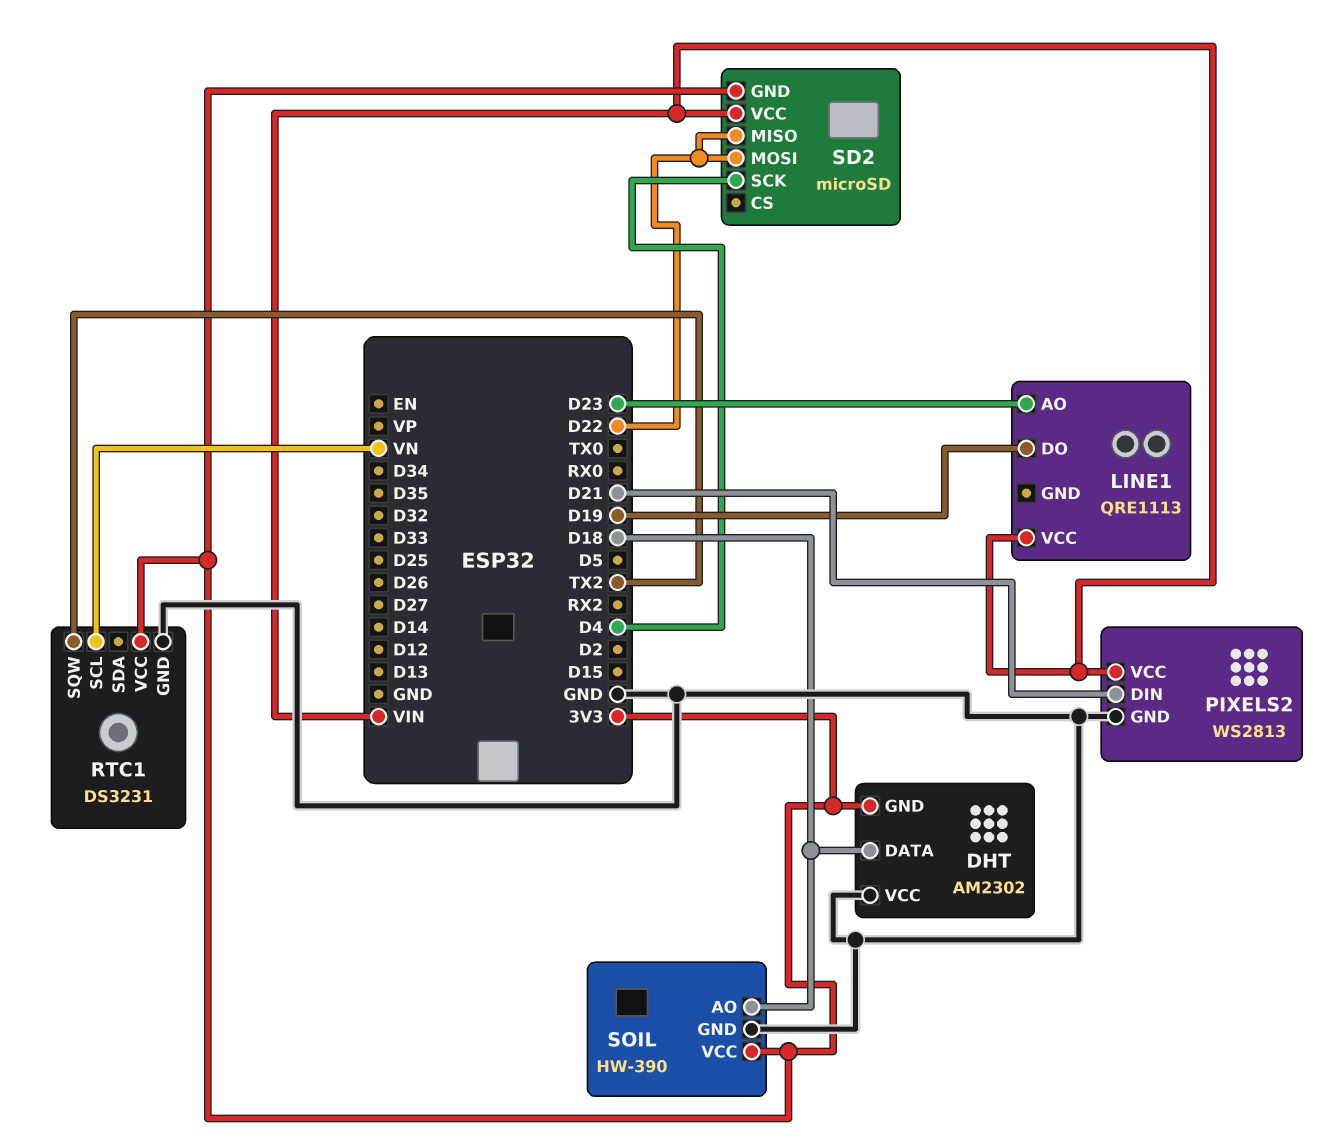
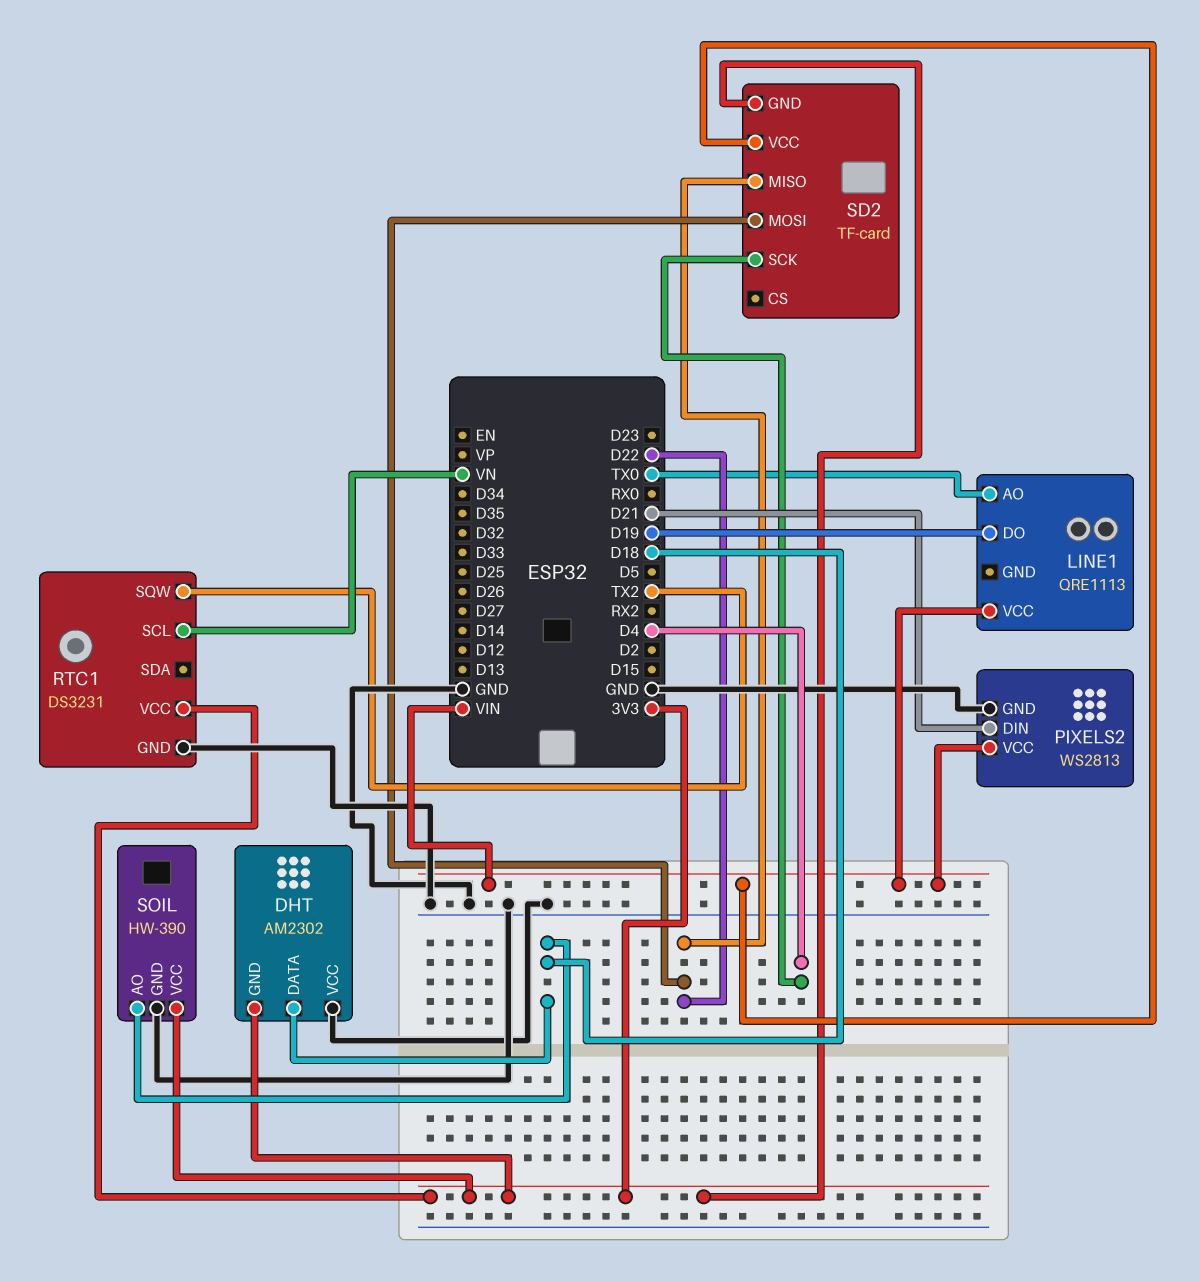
LINE1 pin AO: D23 -> TX0
SD2: microSD -> TF-card

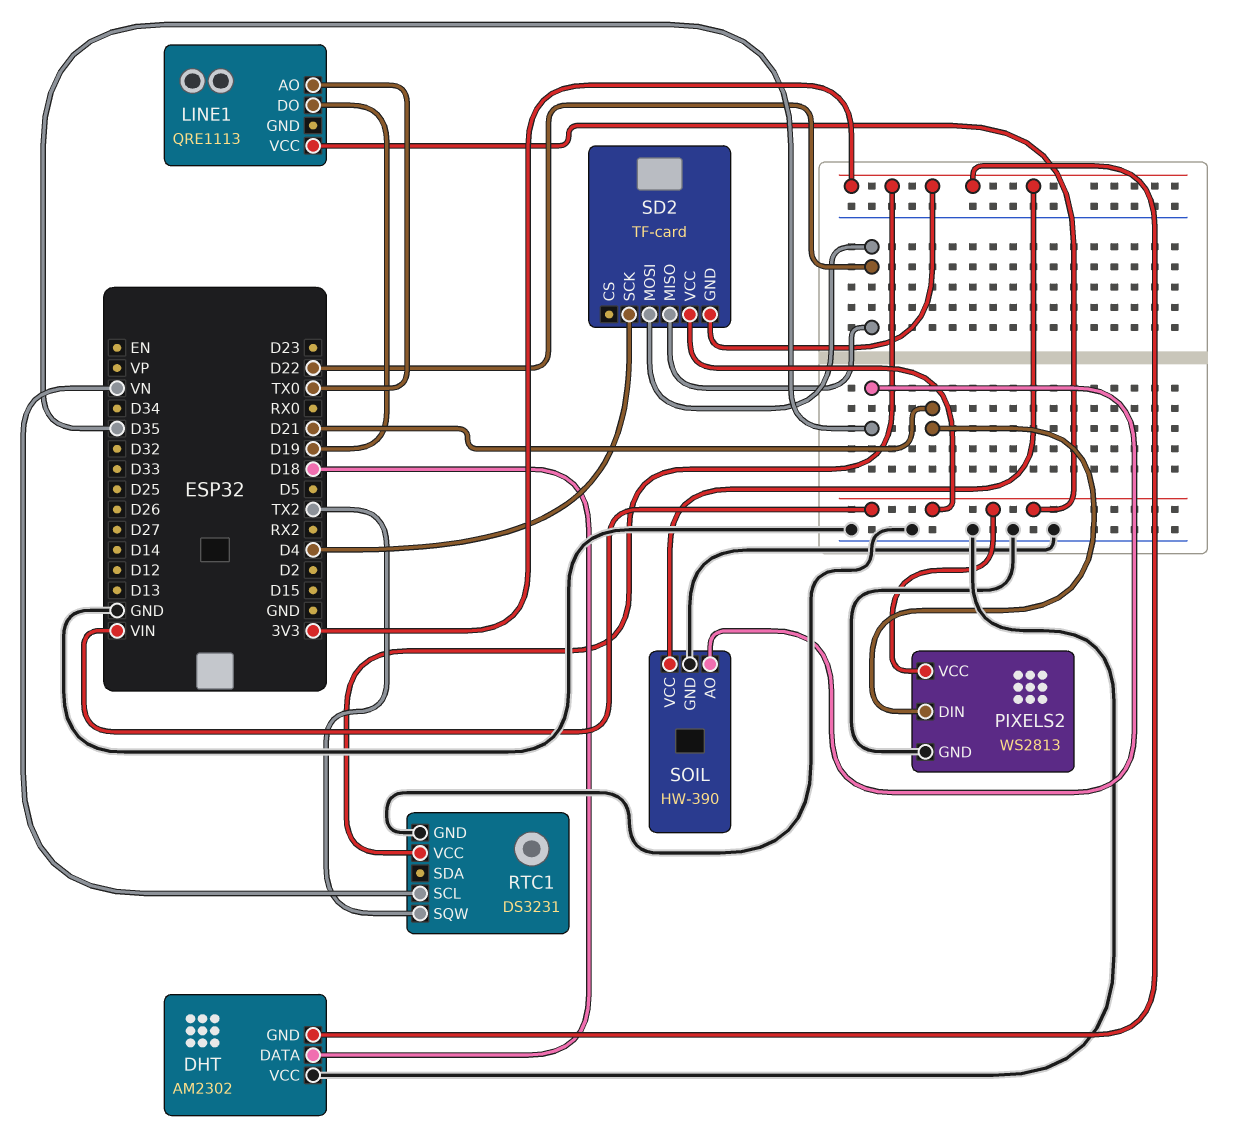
SOIL pin AO: D18 -> D35

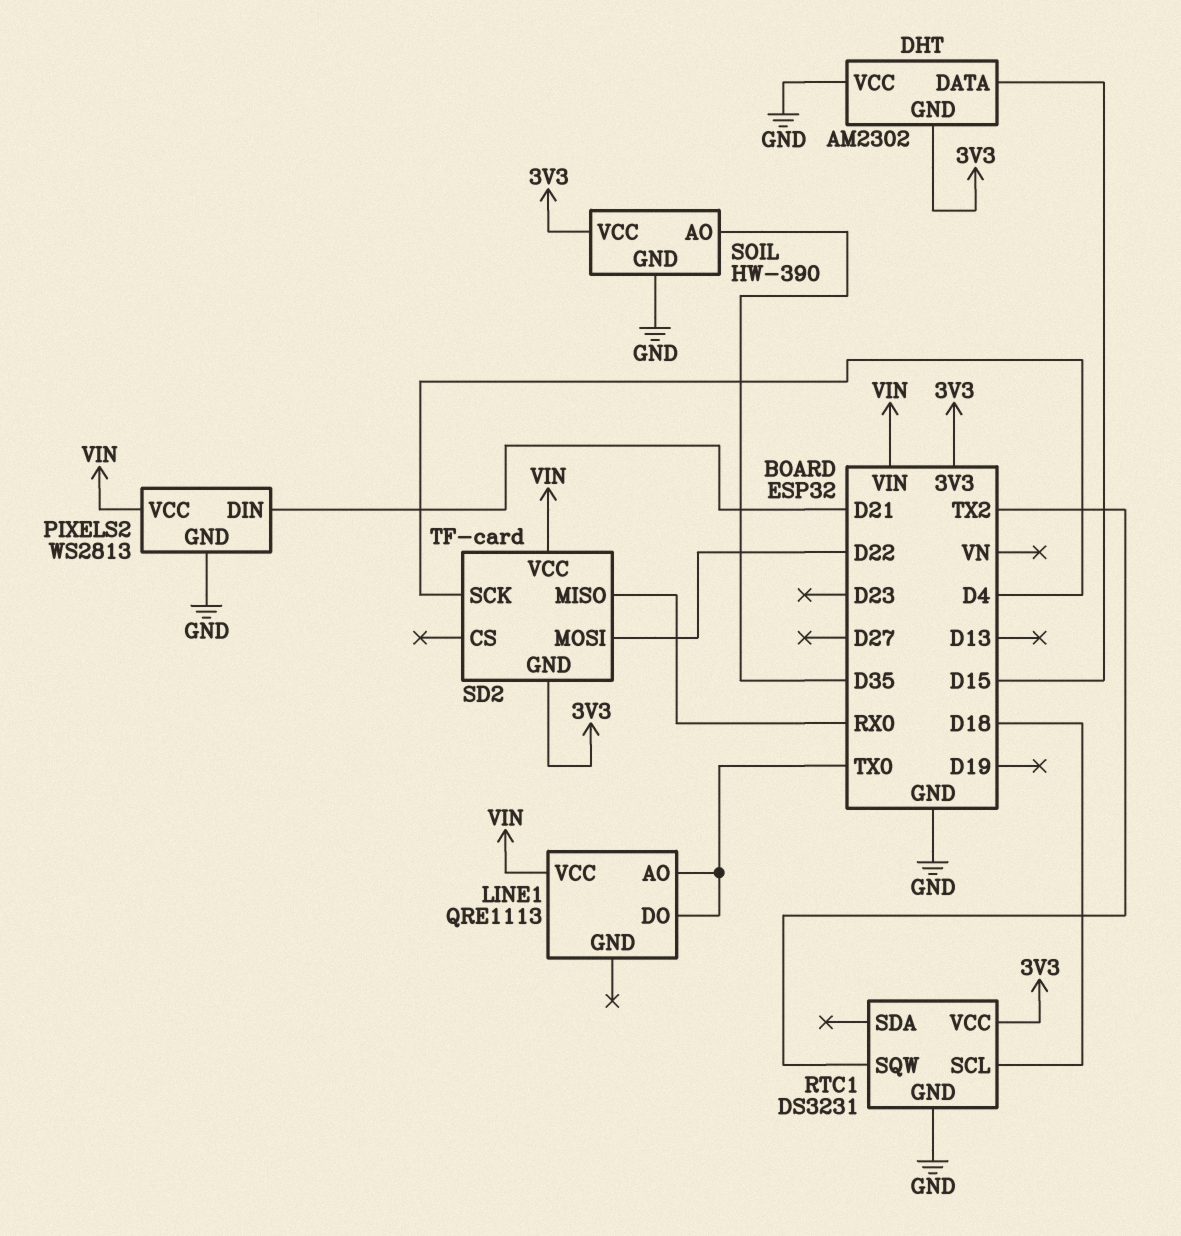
DHT pin DATA: D18 -> D15
LINE1 pin DO: D19 -> TX0
RTC1 pin SCL: VN -> D18
SD2 pin MISO: D22 -> RX0

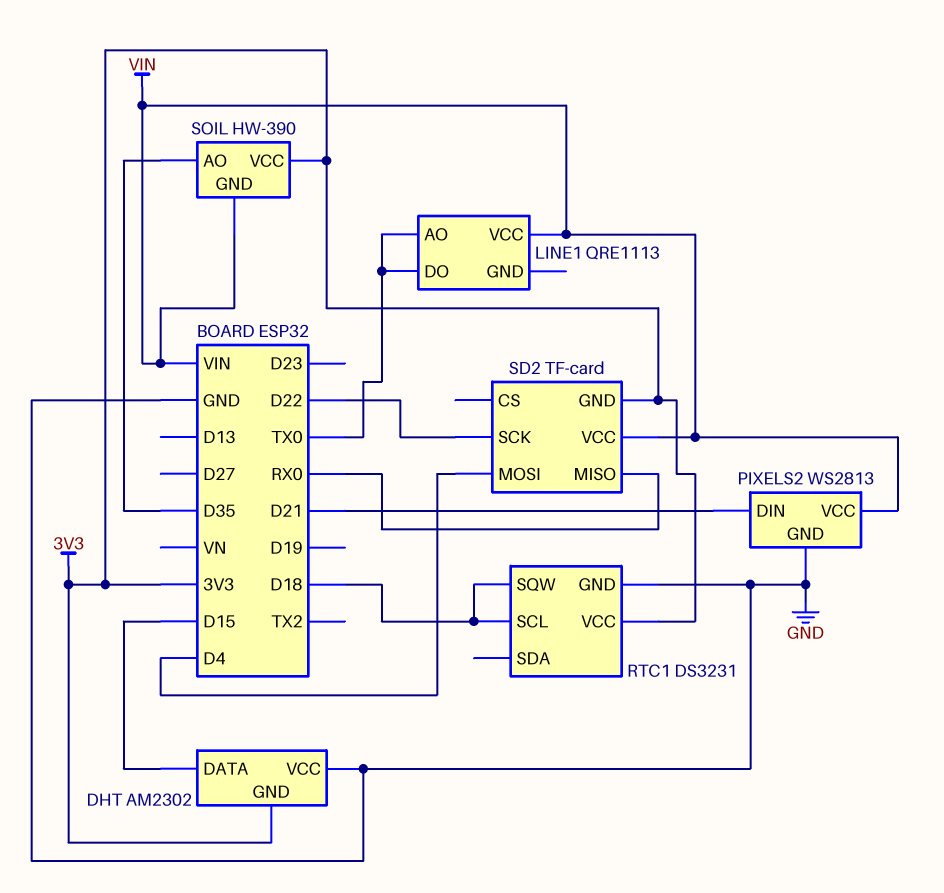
RTC1 pin SQW: TX2 -> D18
SD2 pin MOSI: D22 -> D4
SD2 pin SCK: D4 -> D22
SOIL pin GND: GND -> VIN

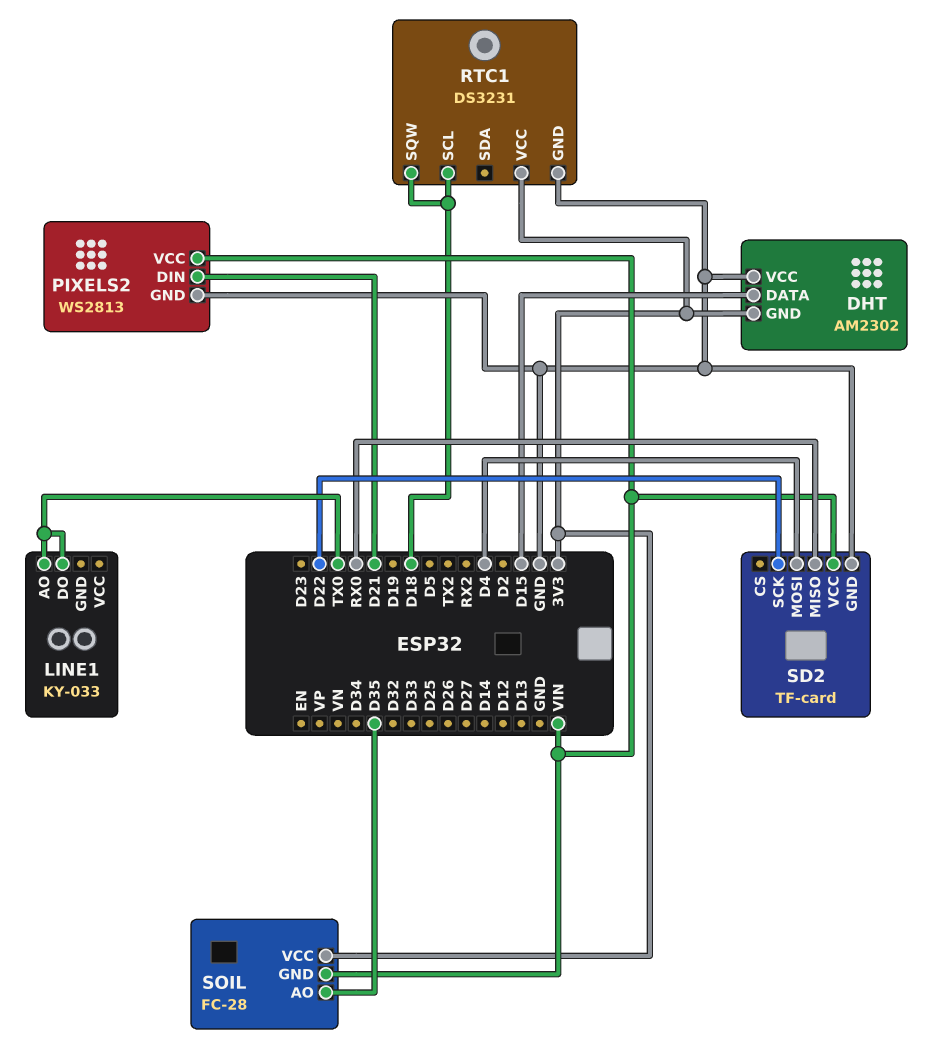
LINE1: QRE1113 -> KY-033
LINE1 pin VCC: VIN -> none
SD2 pin GND: 3V3 -> GND
SOIL: HW-390 -> FC-28

